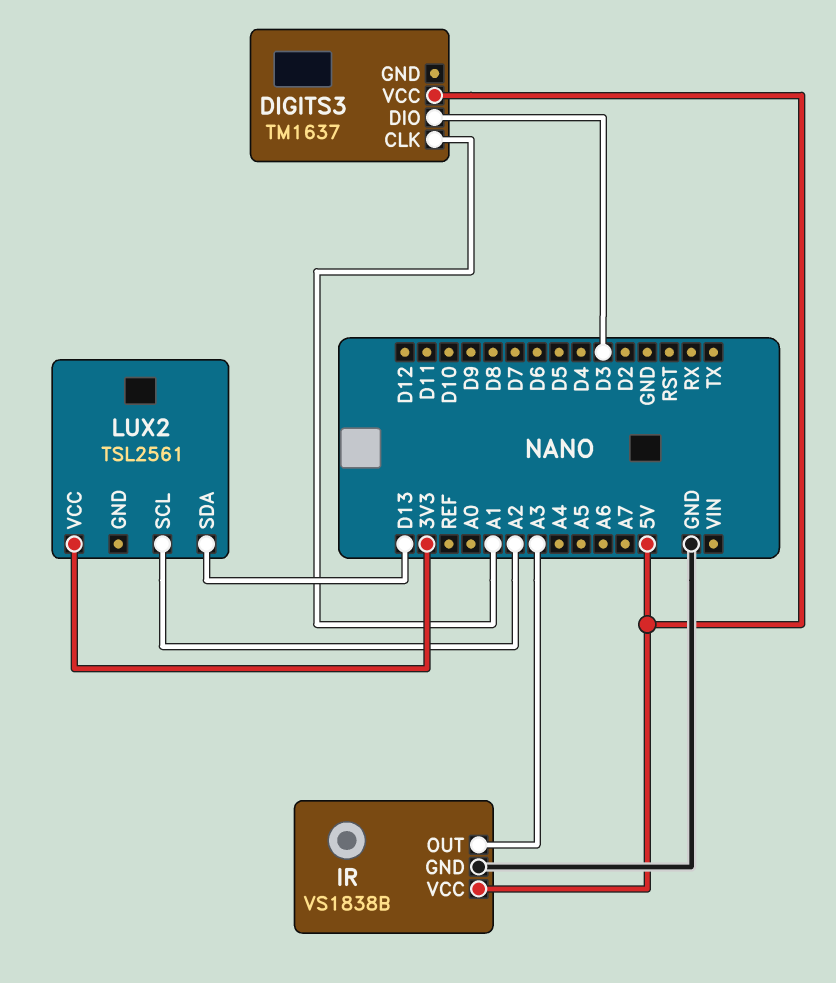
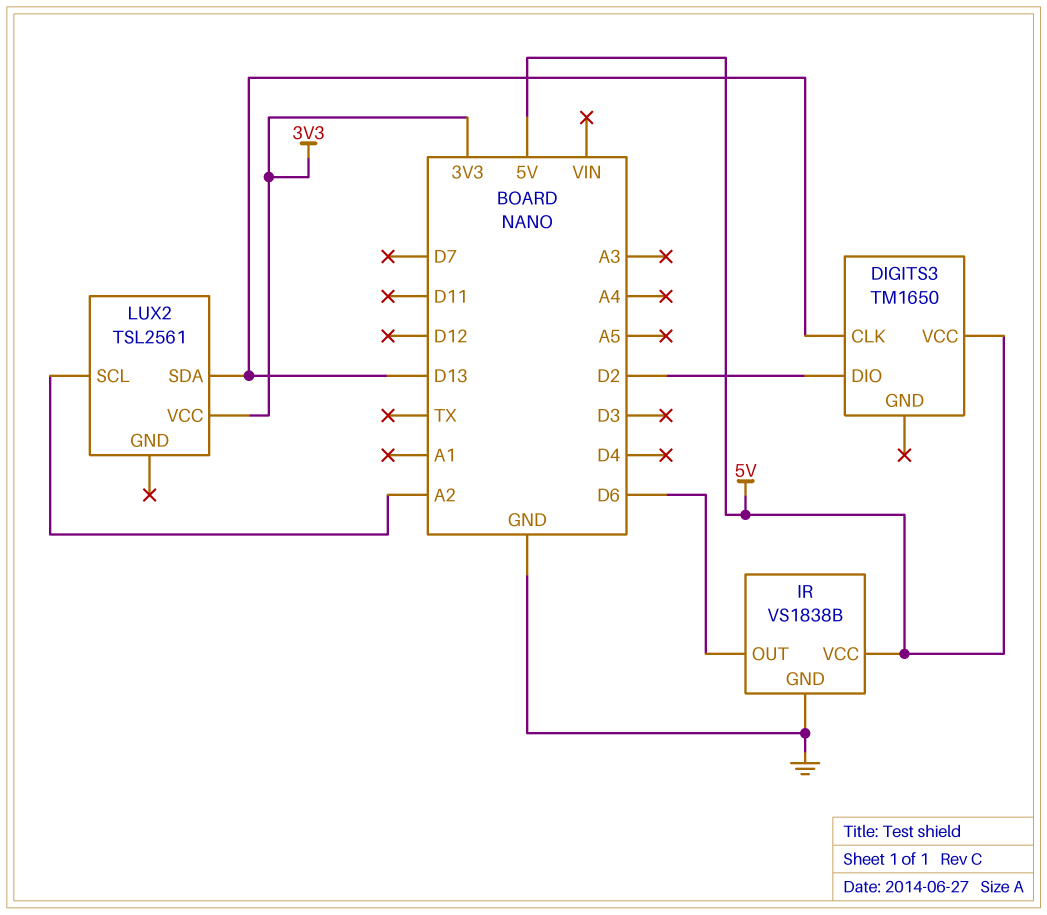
DIGITS3: TM1637 -> TM1650
DIGITS3 pin CLK: A1 -> D13
DIGITS3 pin DIO: D3 -> D2
IR pin OUT: A3 -> D6

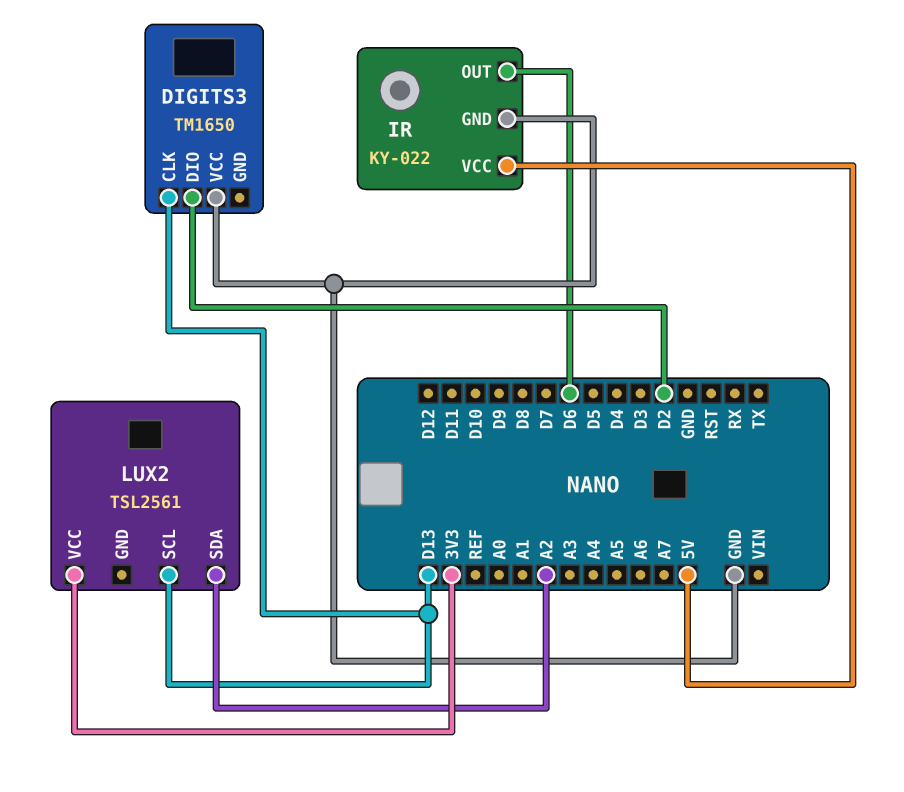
DIGITS3 pin VCC: 5V -> GND
IR: VS1838B -> KY-022
LUX2 pin SCL: A2 -> D13
LUX2 pin SDA: D13 -> A2

